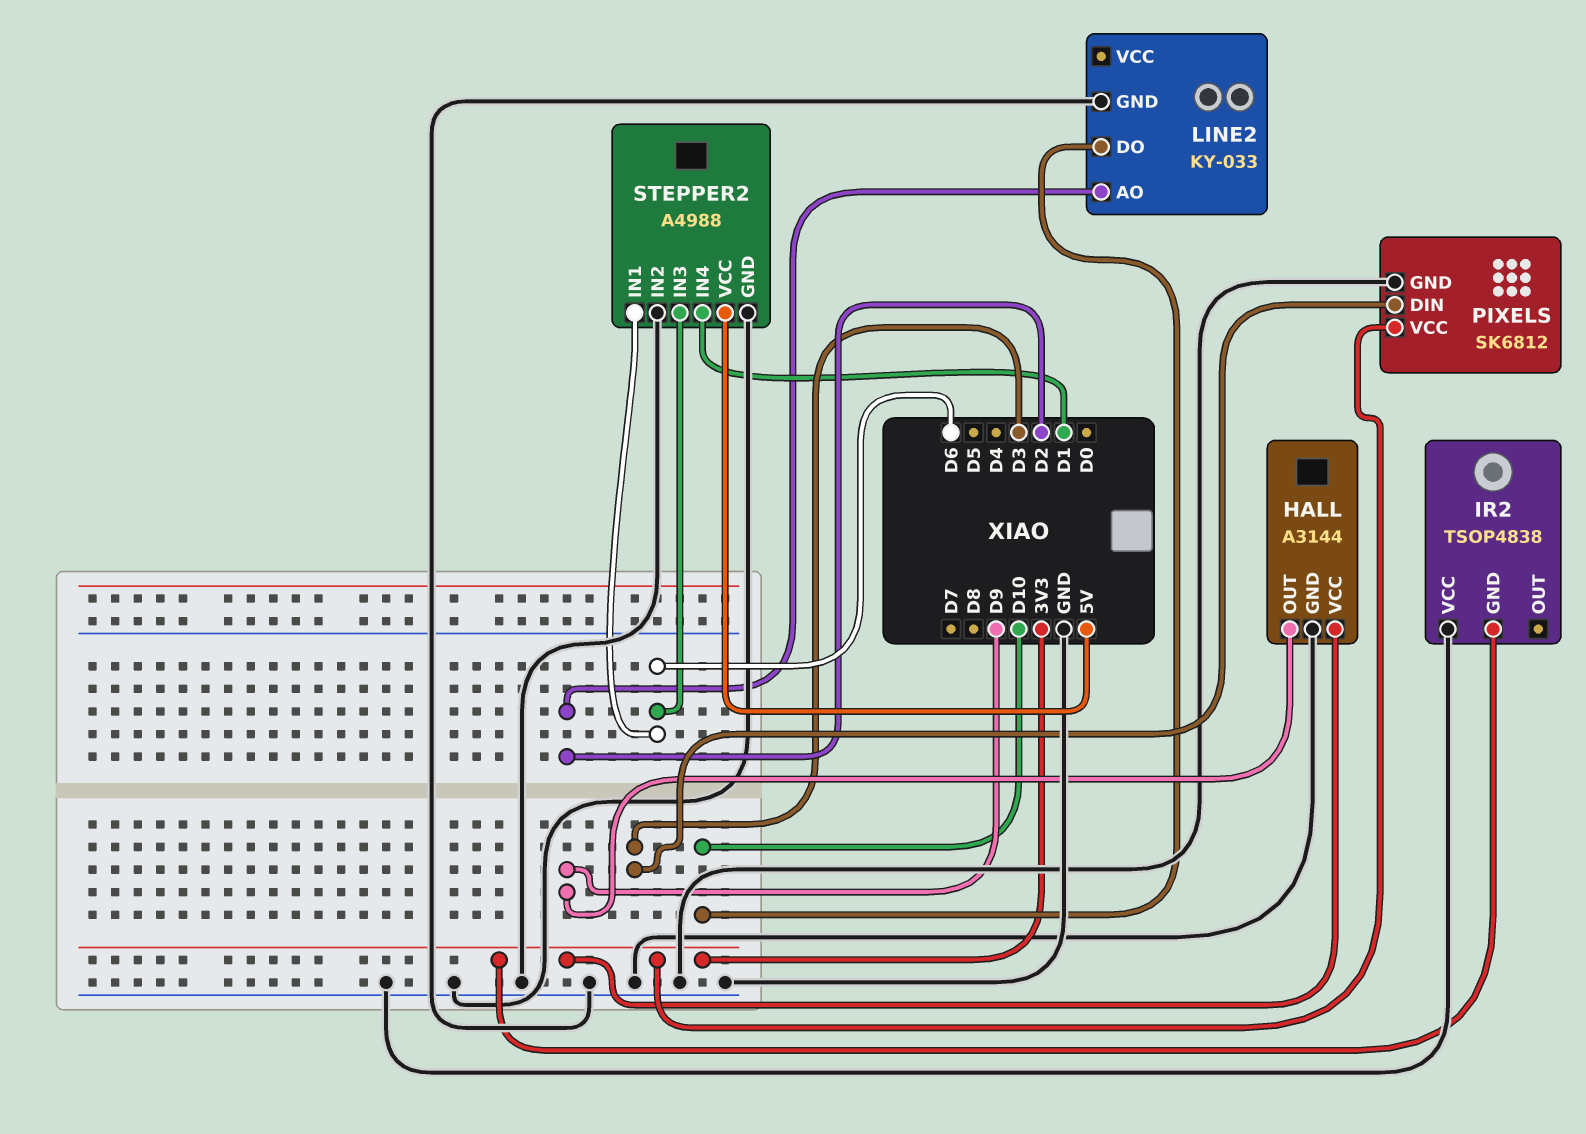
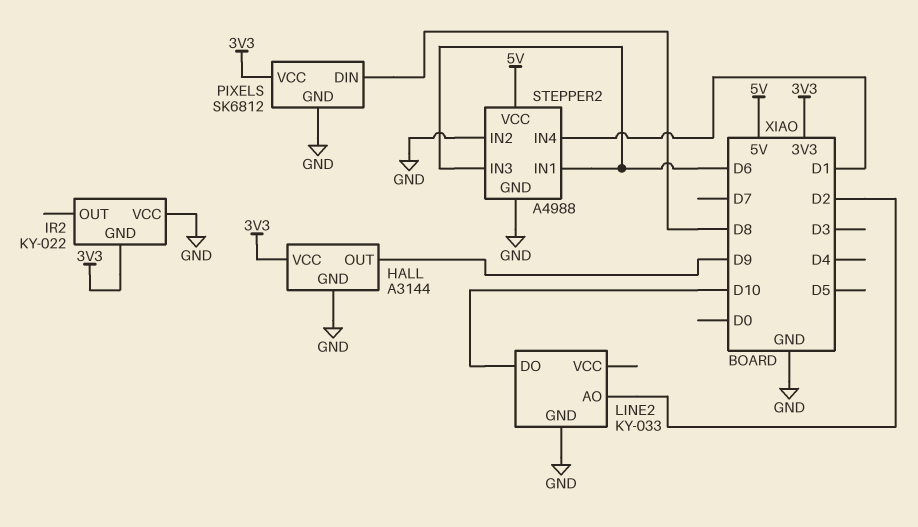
IR2: TSOP4838 -> KY-022
PIXELS pin DIN: D3 -> D8

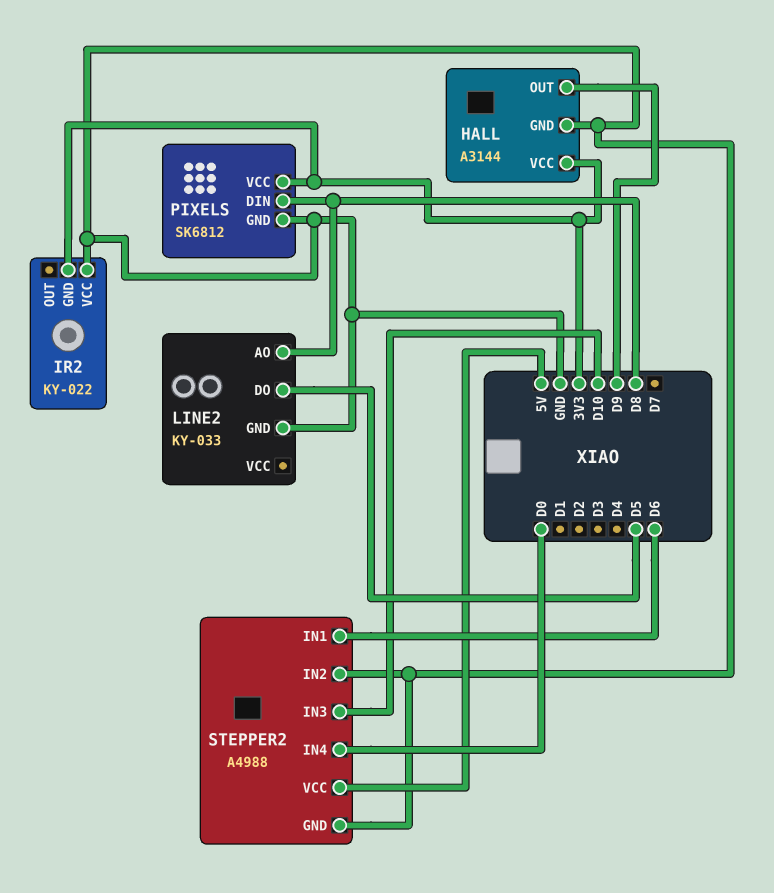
LINE2 pin AO: D2 -> D8
LINE2 pin DO: D10 -> D5
STEPPER2 pin IN3: D6 -> D10
STEPPER2 pin IN4: D1 -> D0

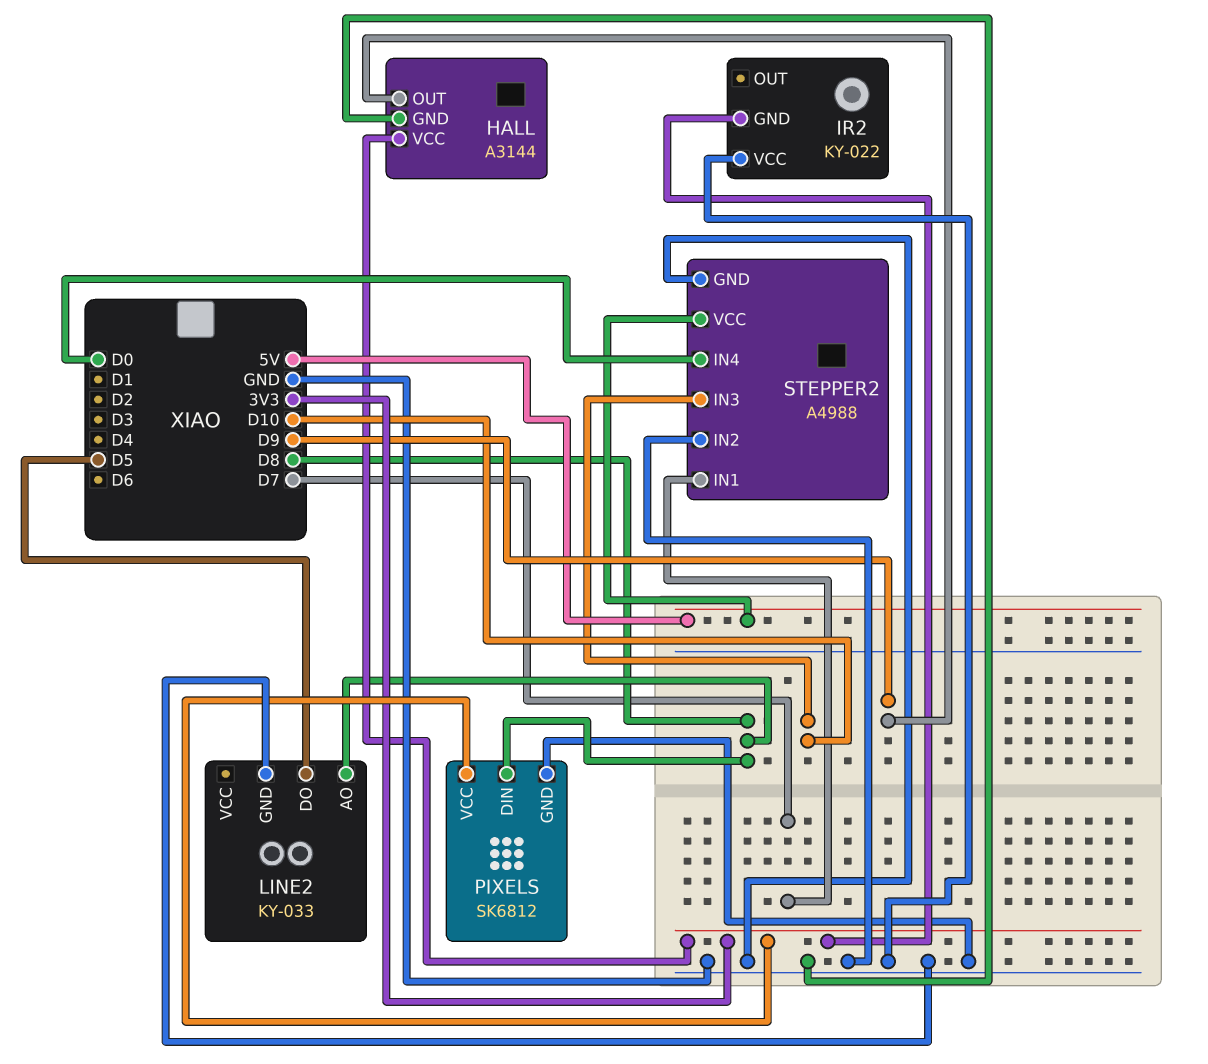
STEPPER2 pin IN1: D6 -> D7

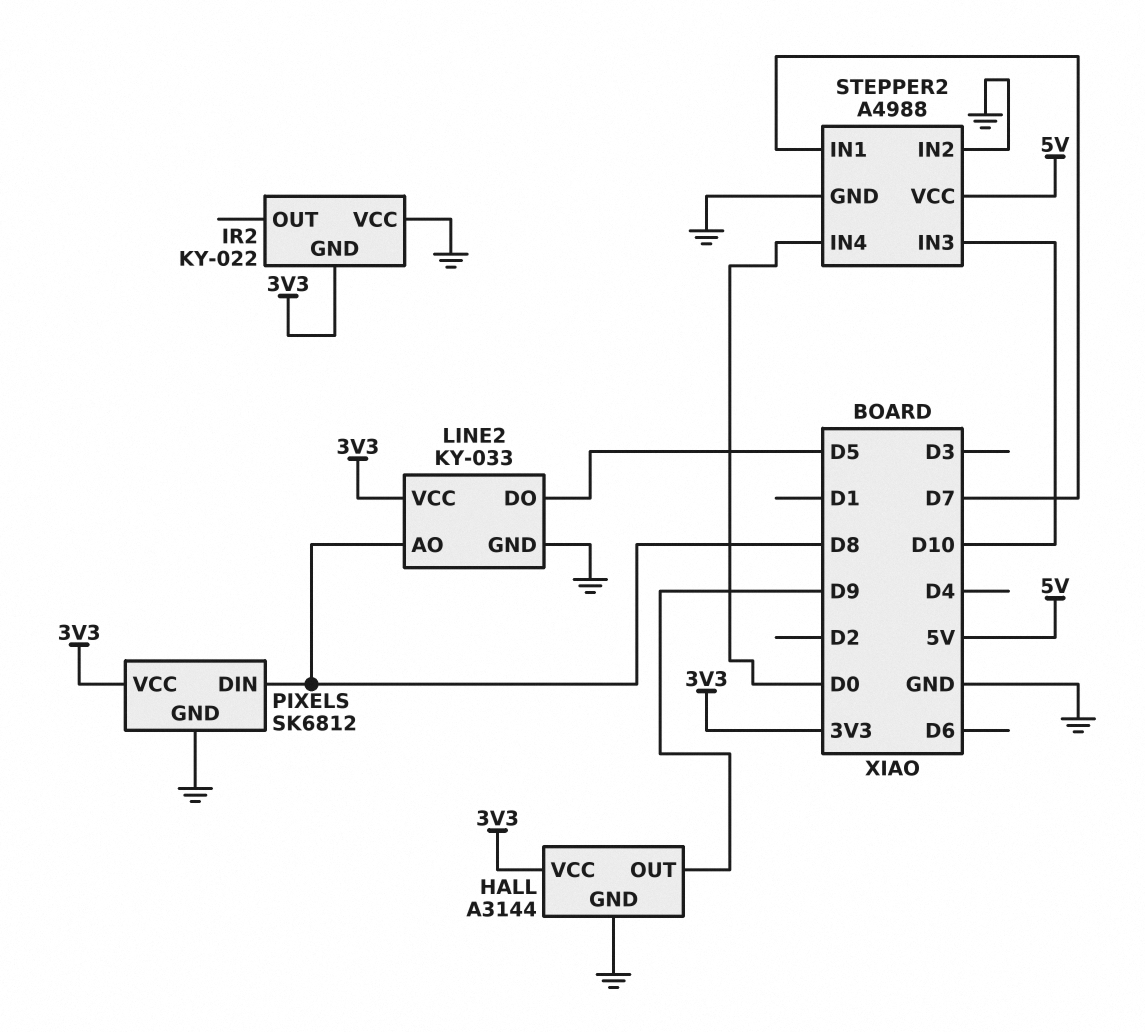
LINE2 pin VCC: none -> 3V3

